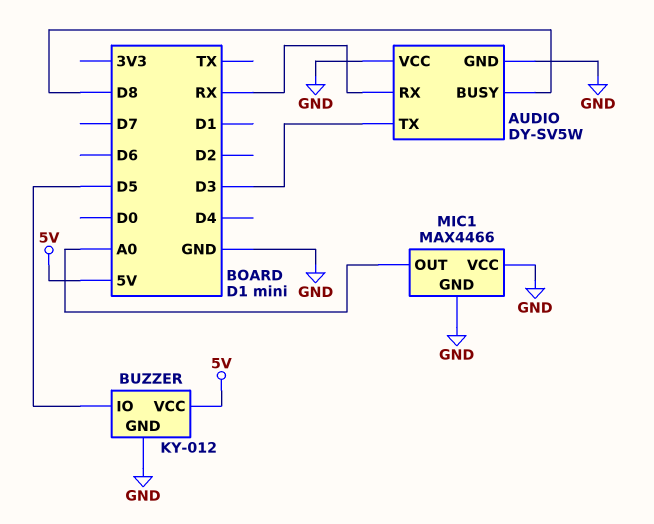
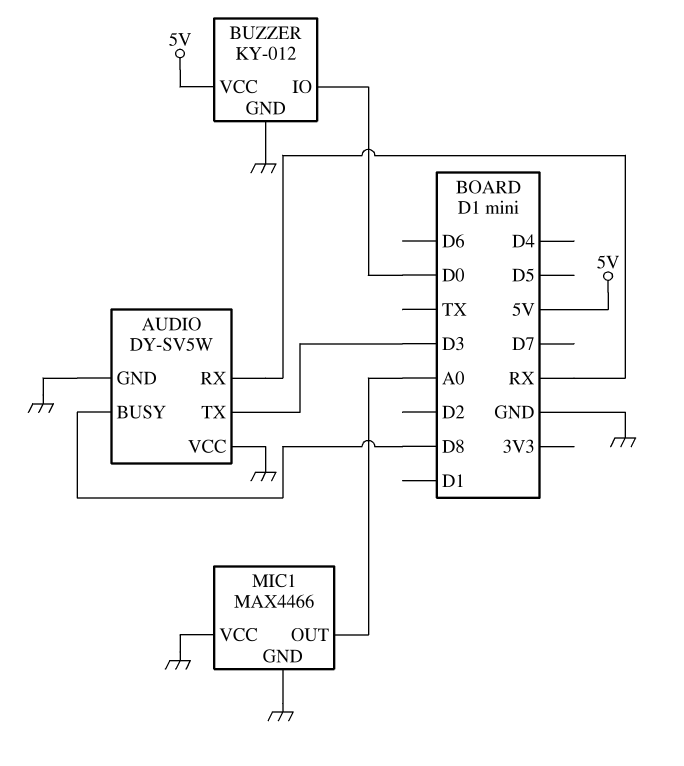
BUZZER pin IO: D5 -> D0

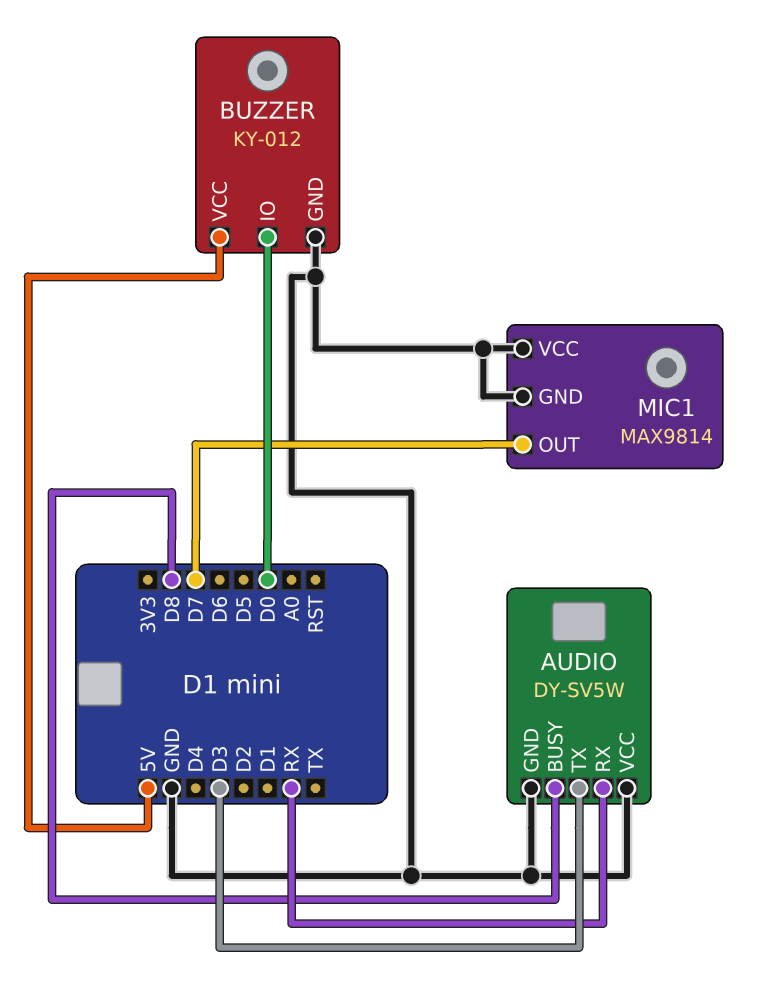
MIC1: MAX4466 -> MAX9814
MIC1 pin OUT: A0 -> D7

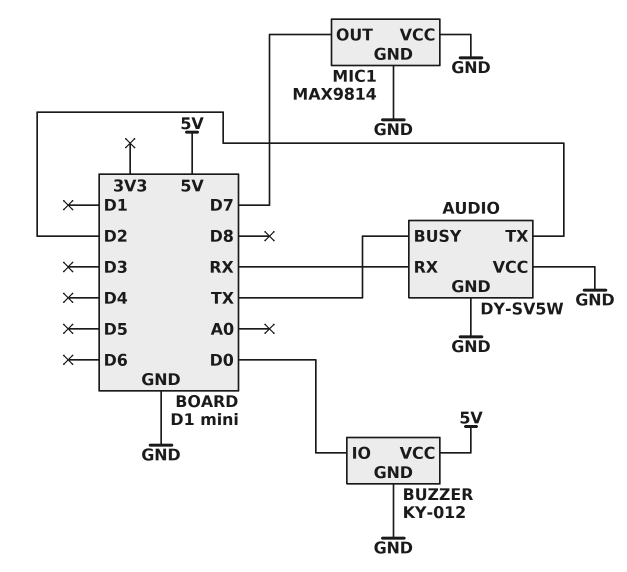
AUDIO pin BUSY: D8 -> TX
AUDIO pin TX: D3 -> D2

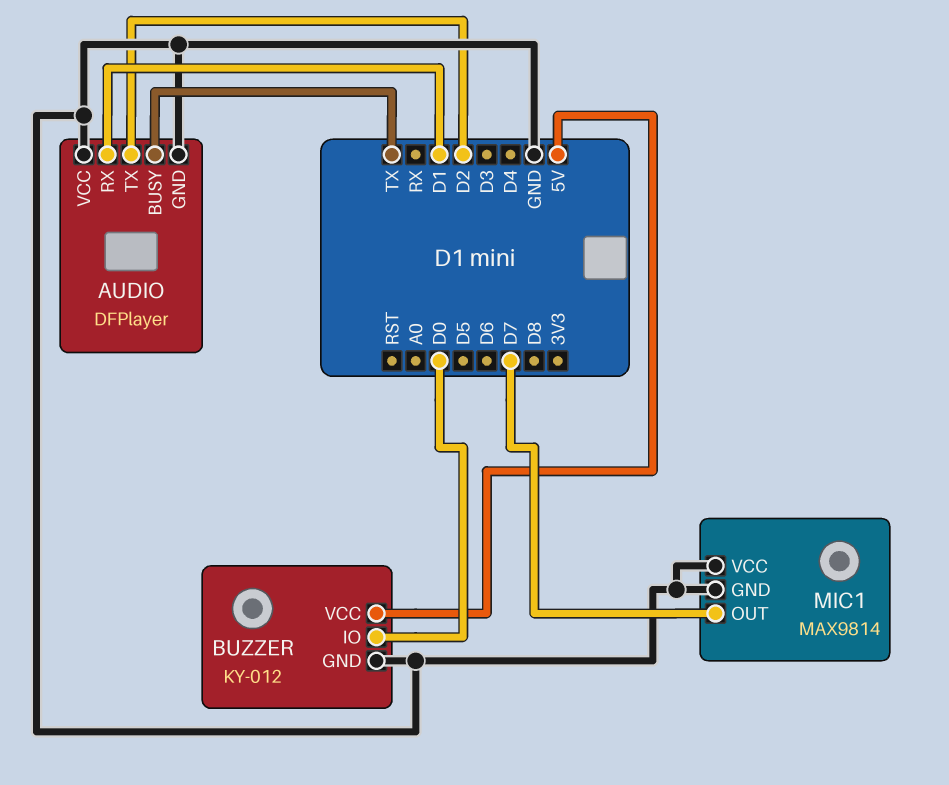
AUDIO: DY-SV5W -> DFPlayer
AUDIO pin RX: RX -> D1

